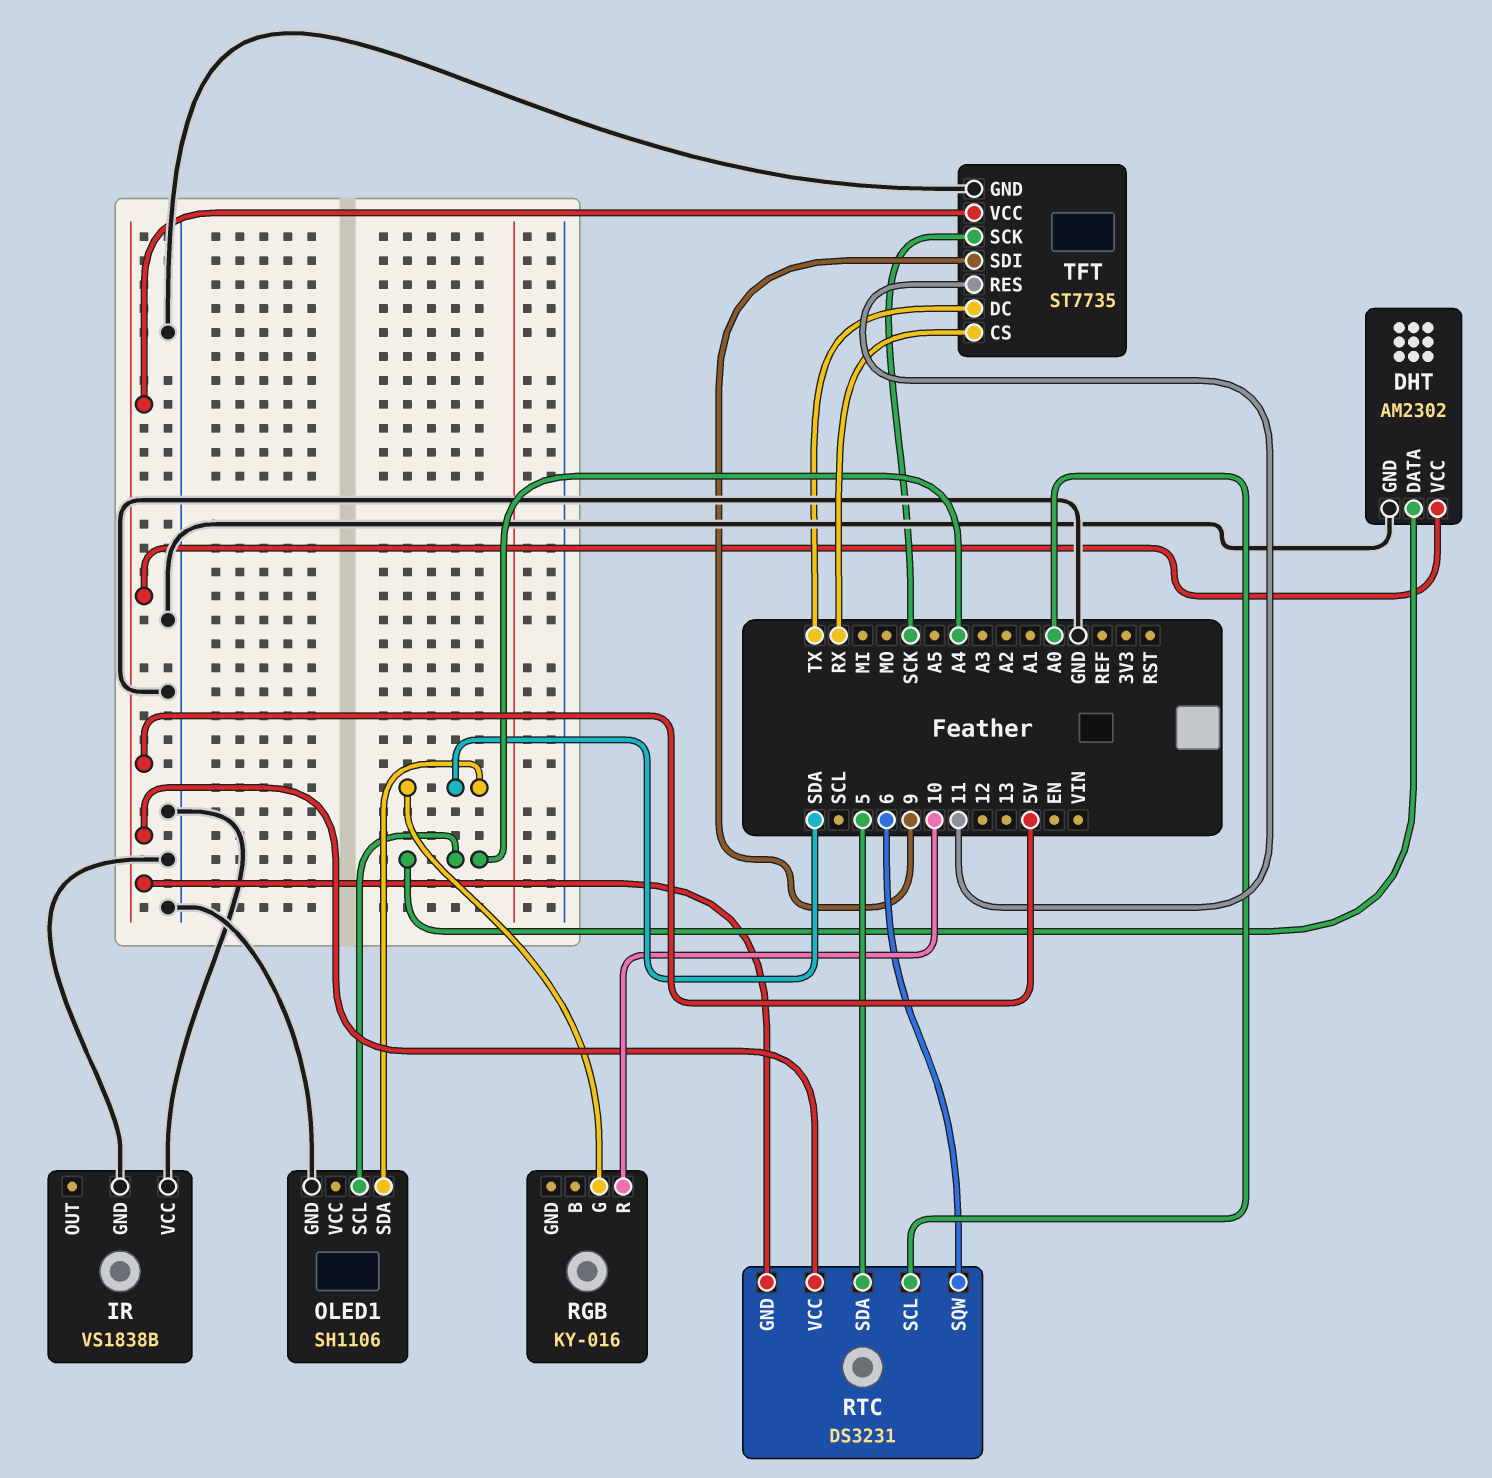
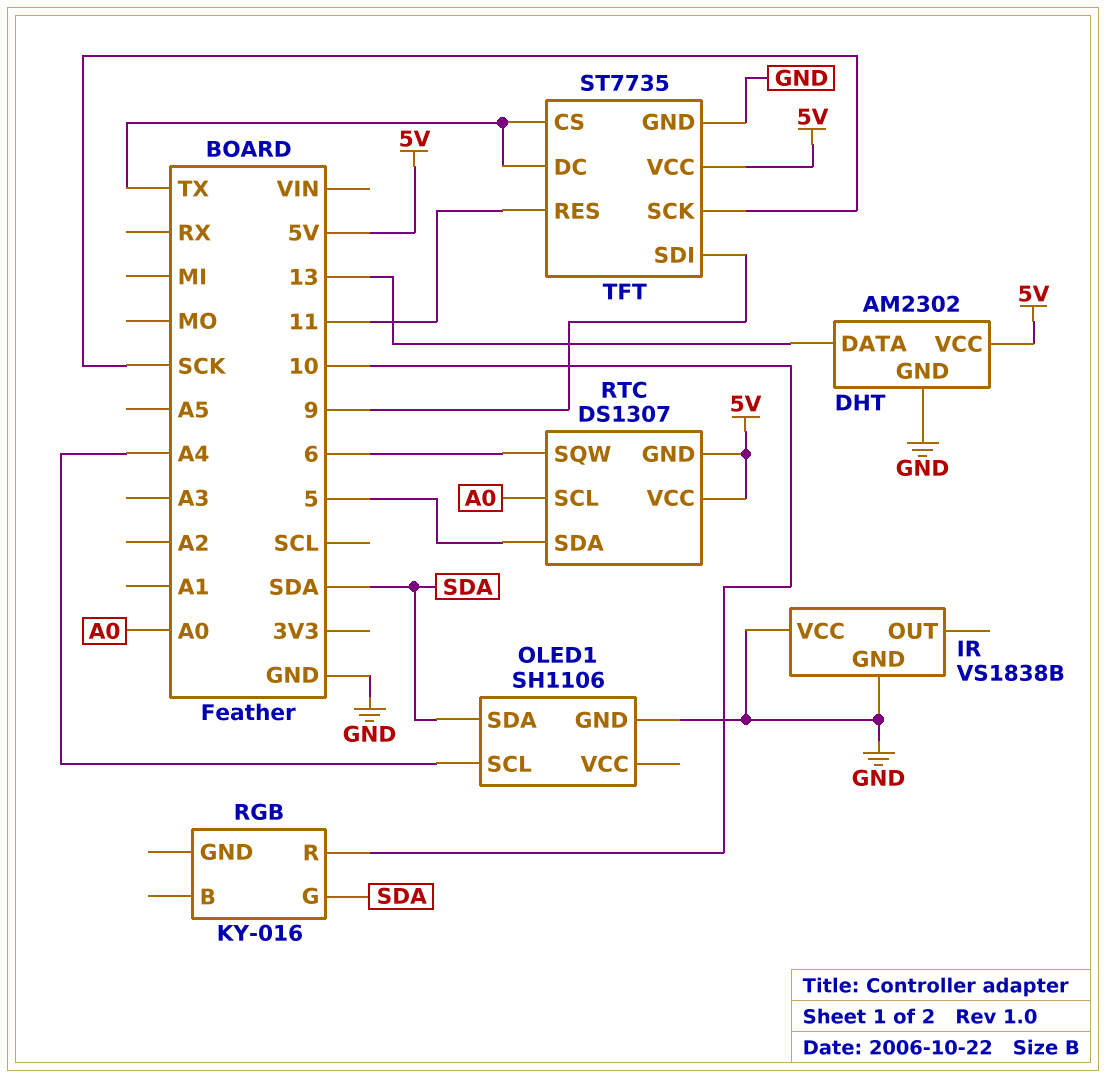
DHT pin DATA: A4 -> 13
RTC: DS3231 -> DS1307
TFT pin CS: RX -> TX

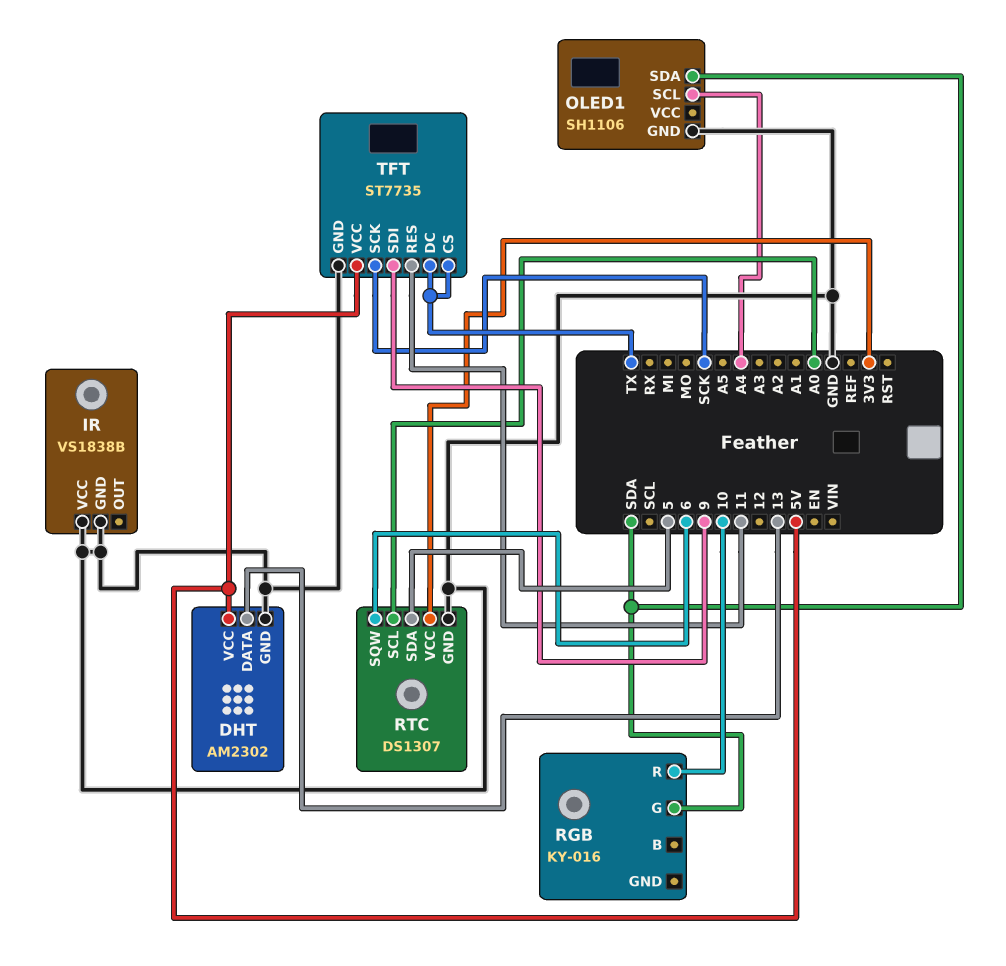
RTC pin GND: 5V -> GND
RTC pin VCC: 5V -> 3V3

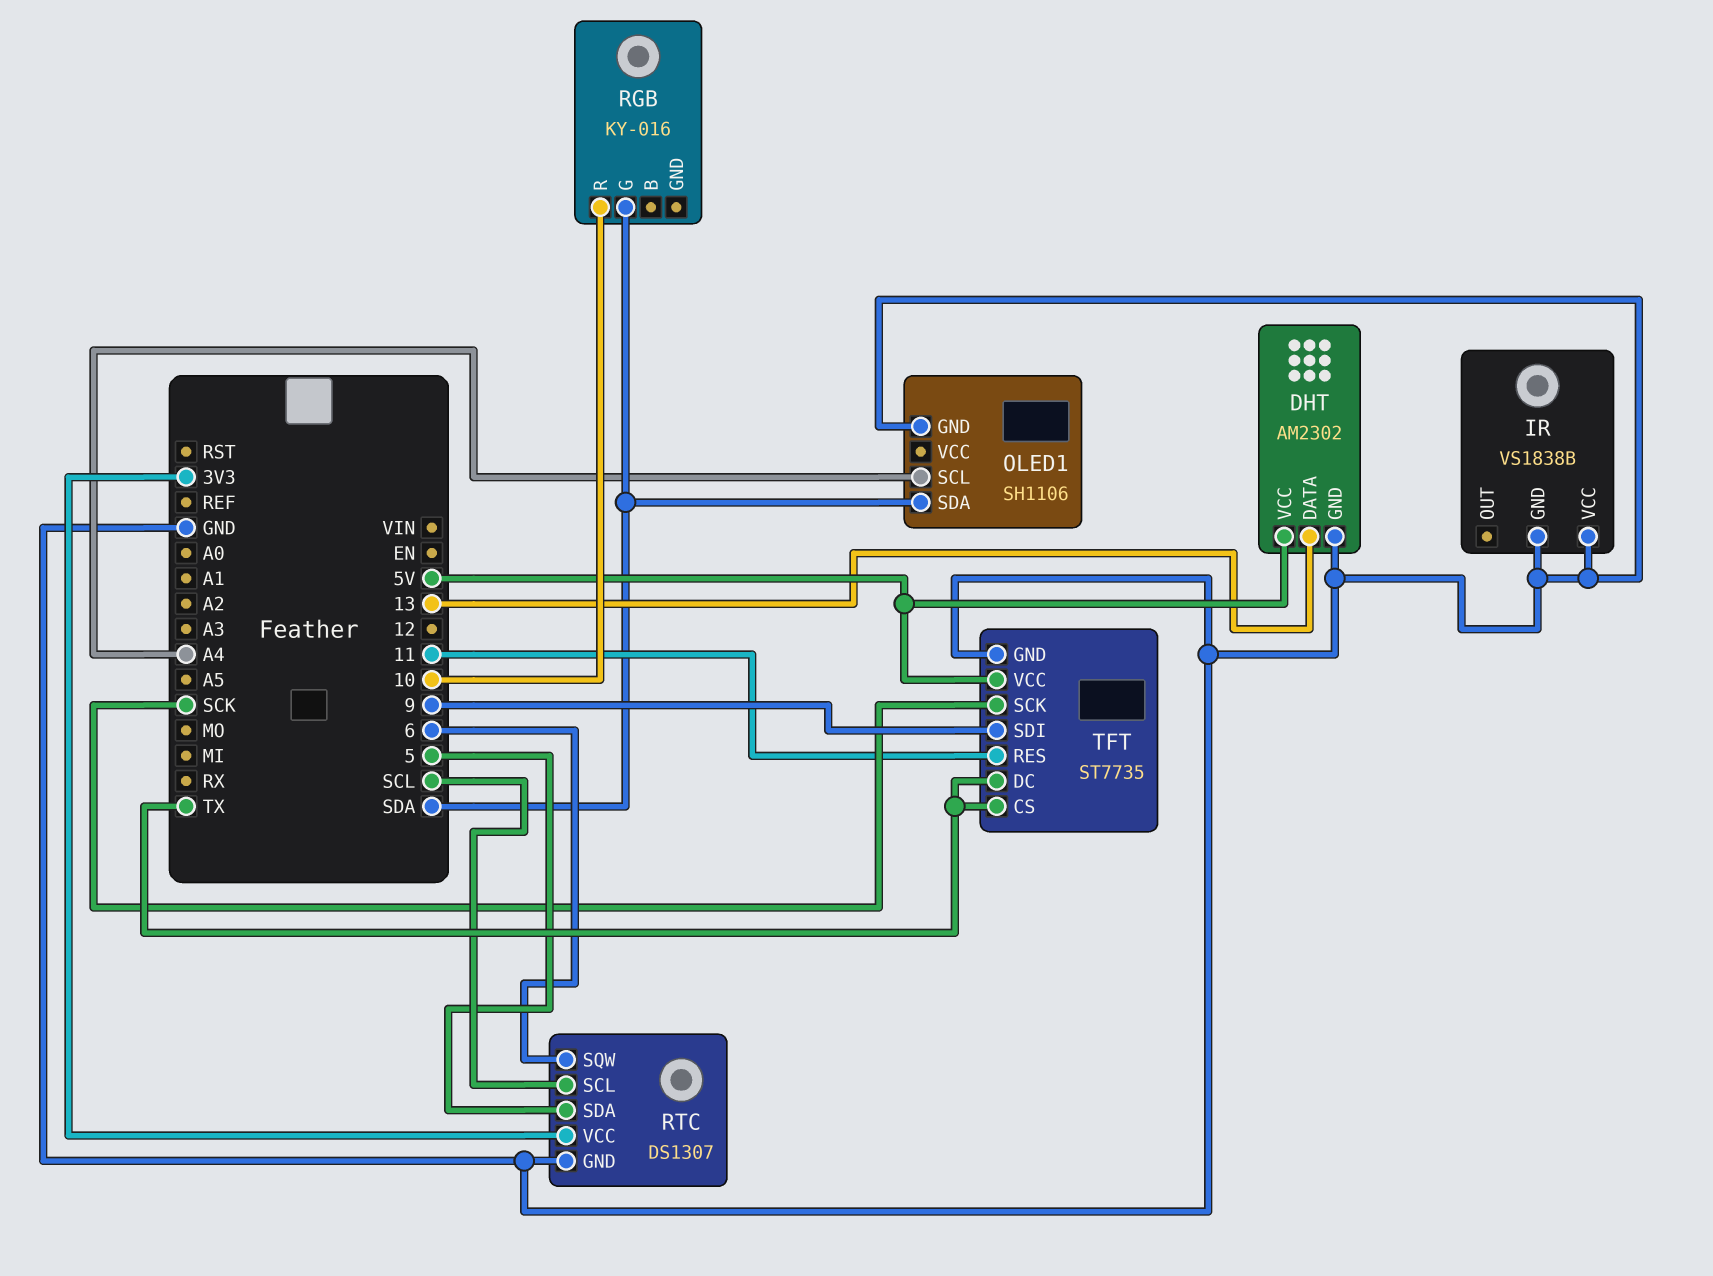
RTC pin SCL: A0 -> SCL

